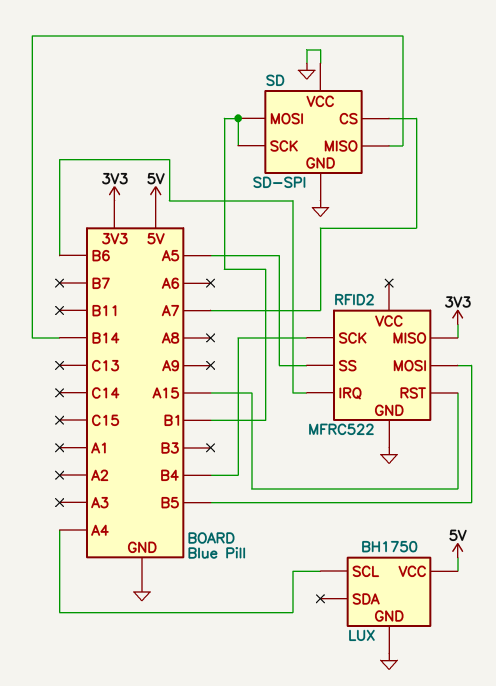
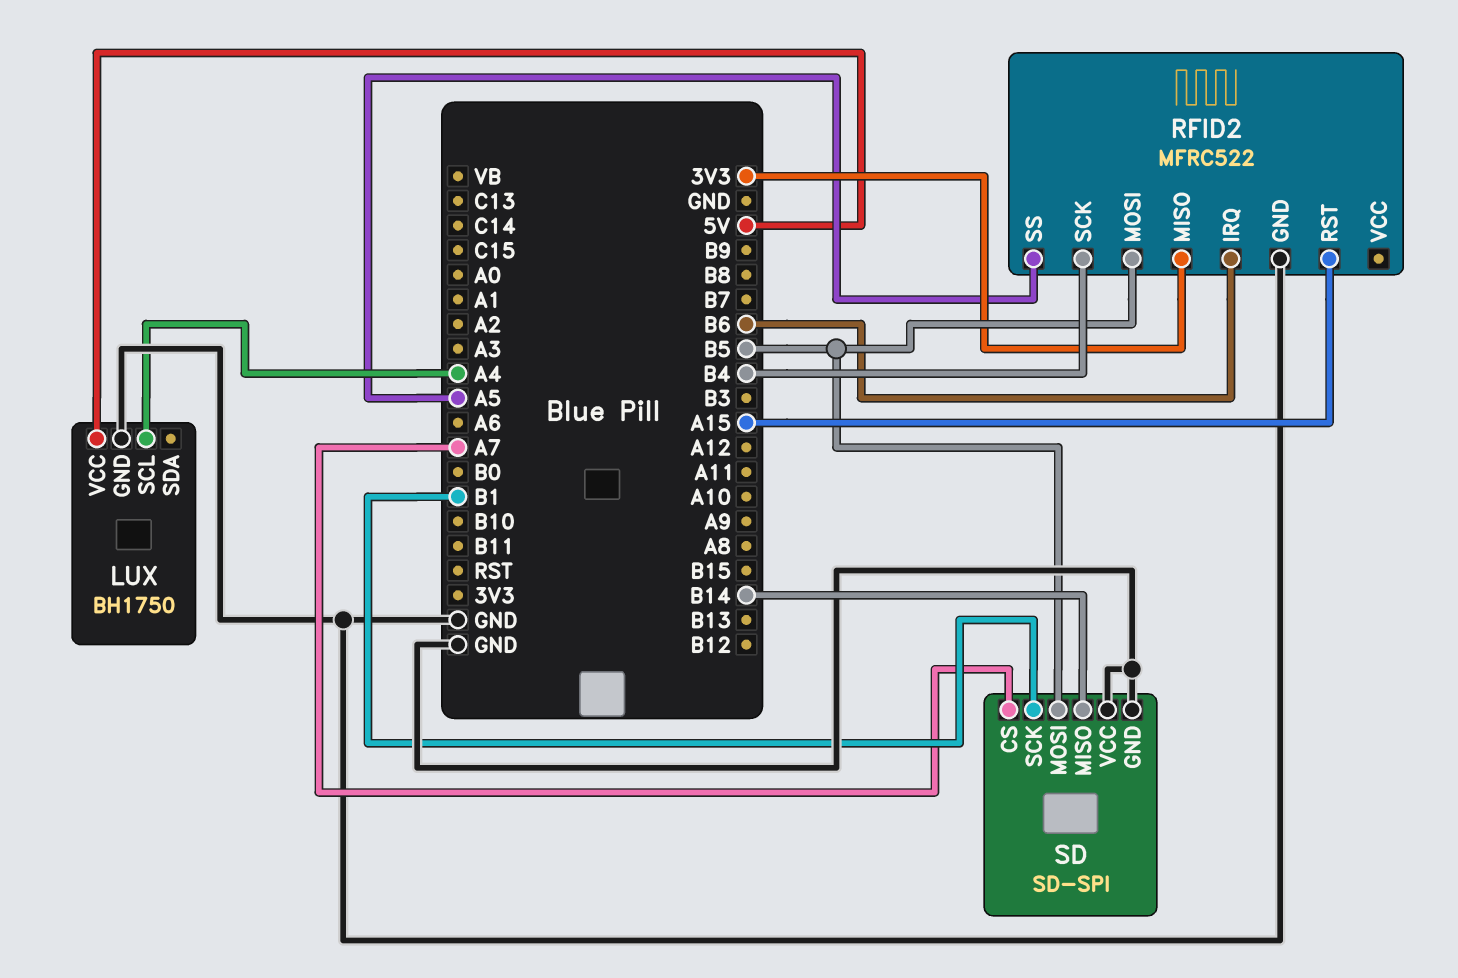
SD pin MOSI: B1 -> B5

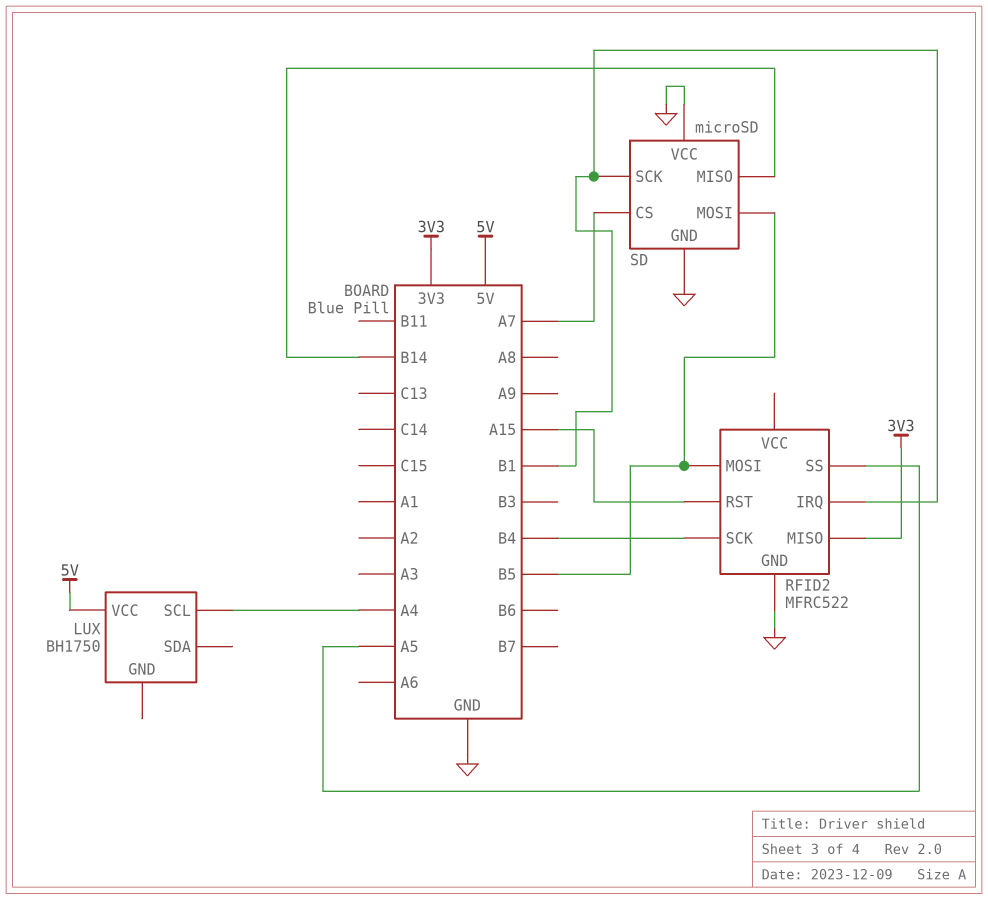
LUX pin GND: GND -> none
RFID2 pin IRQ: B6 -> B1
SD: SD-SPI -> microSD

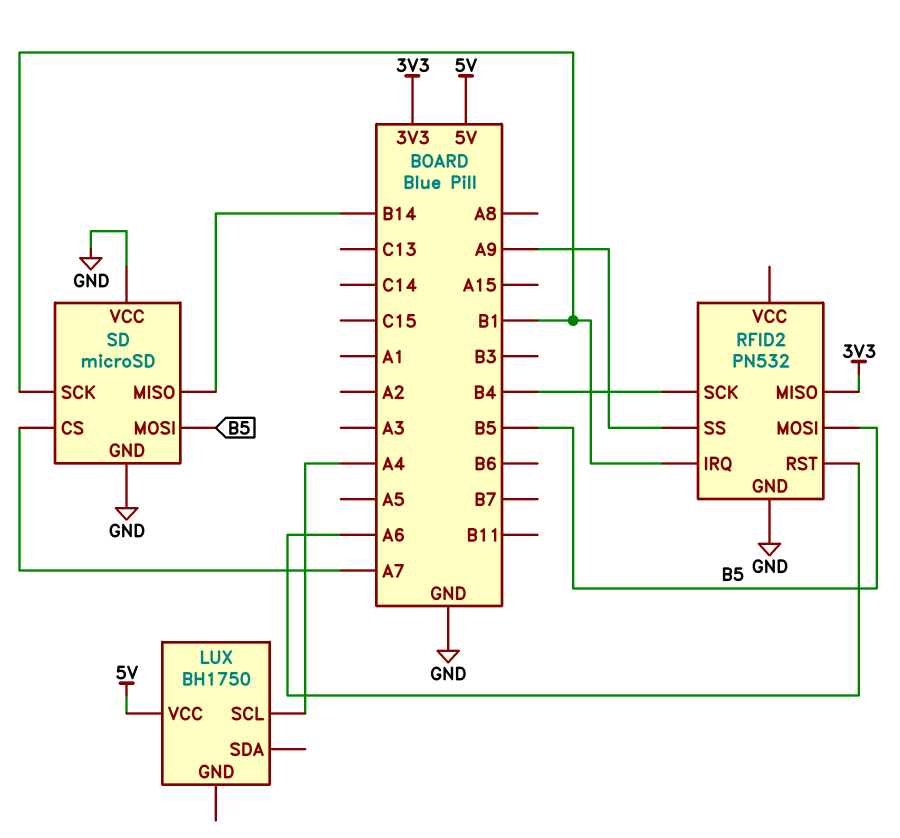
RFID2: MFRC522 -> PN532
RFID2 pin RST: A15 -> A6
RFID2 pin SS: A5 -> A9

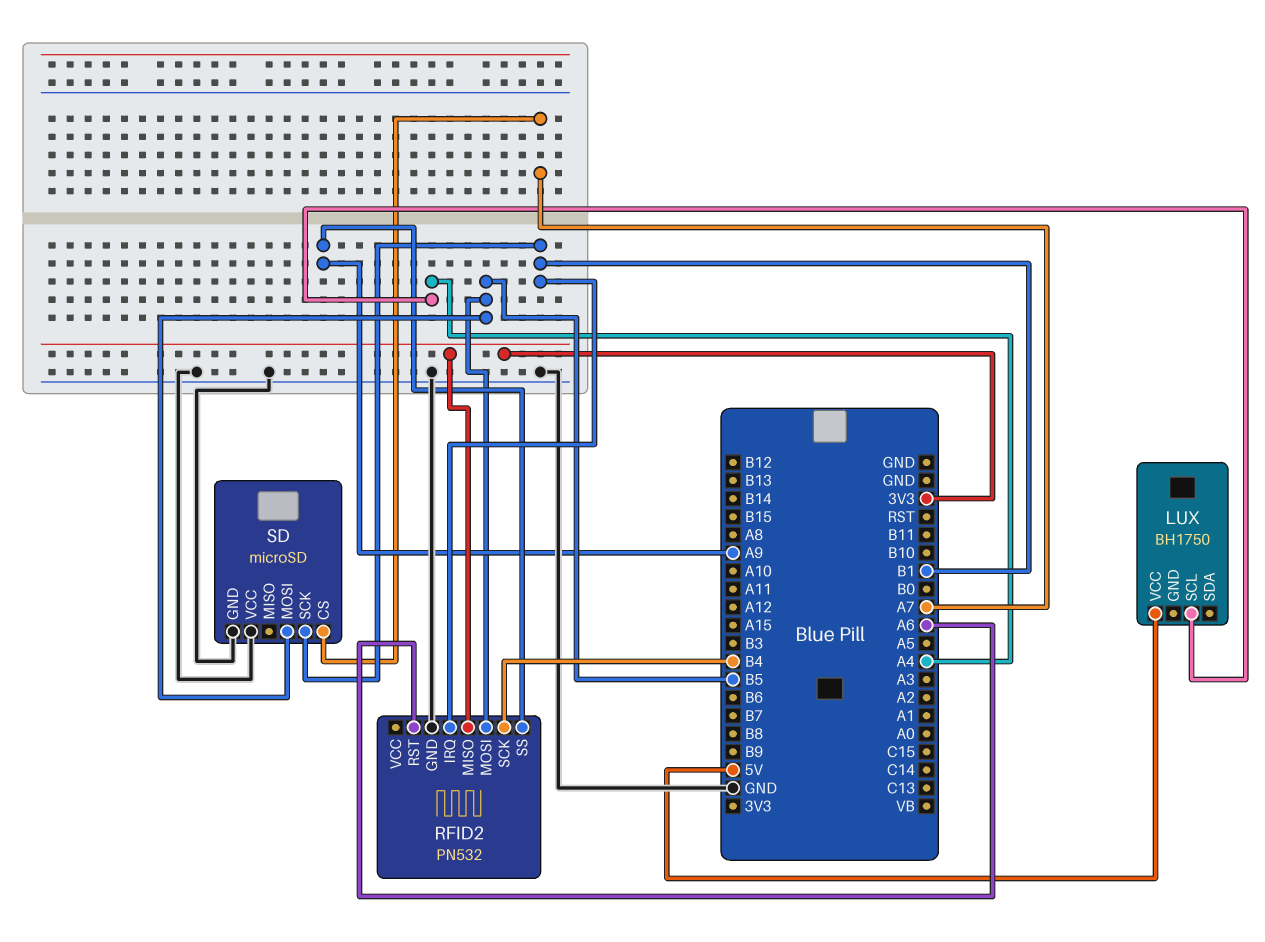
SD pin MISO: B14 -> none

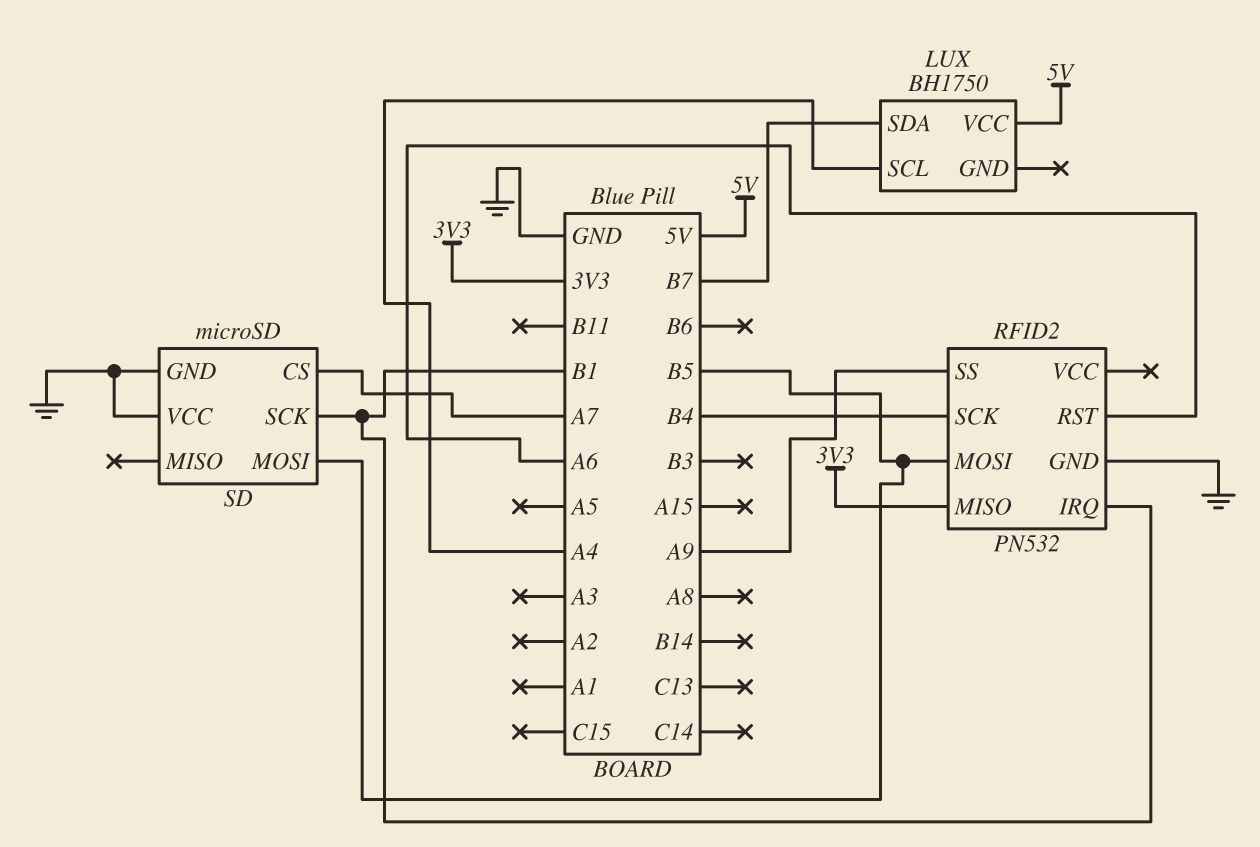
LUX pin SDA: none -> B7

